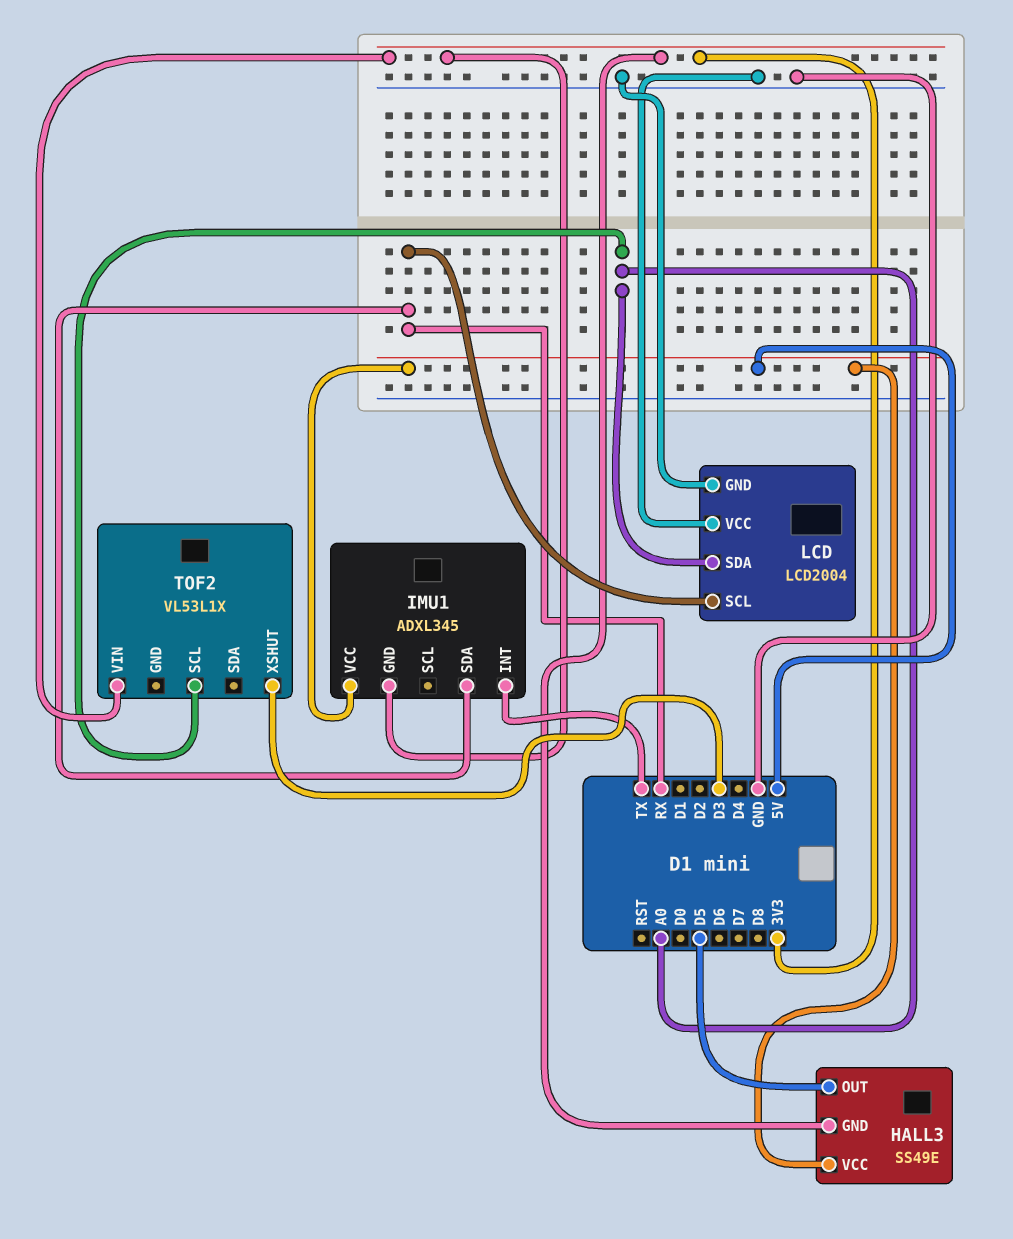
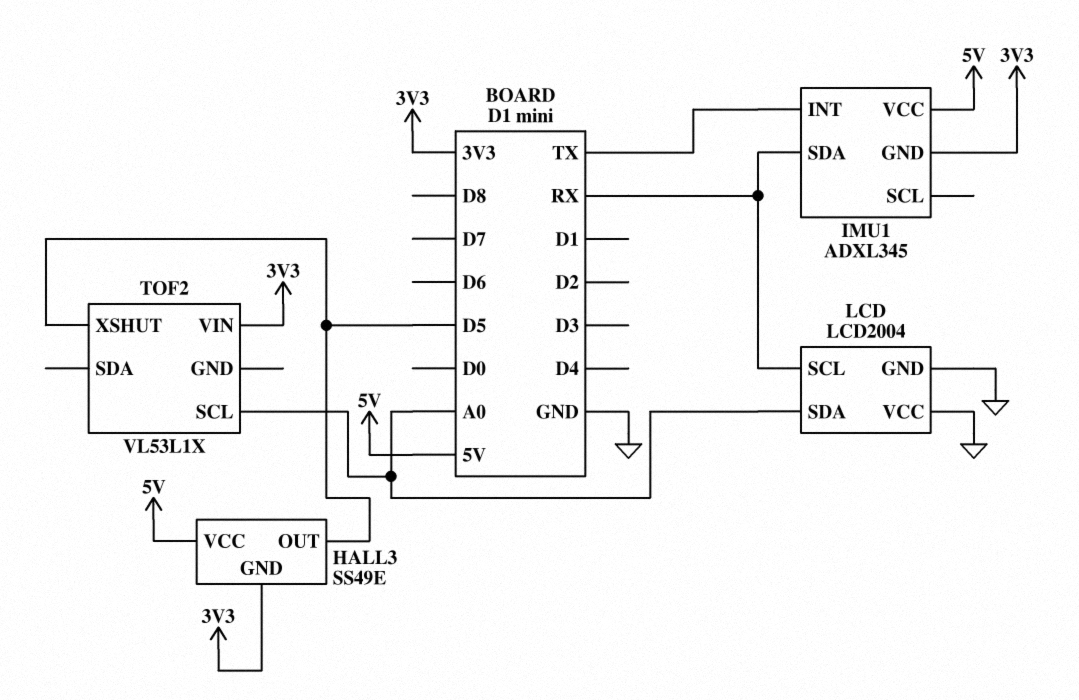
TOF2 pin XSHUT: D3 -> D5

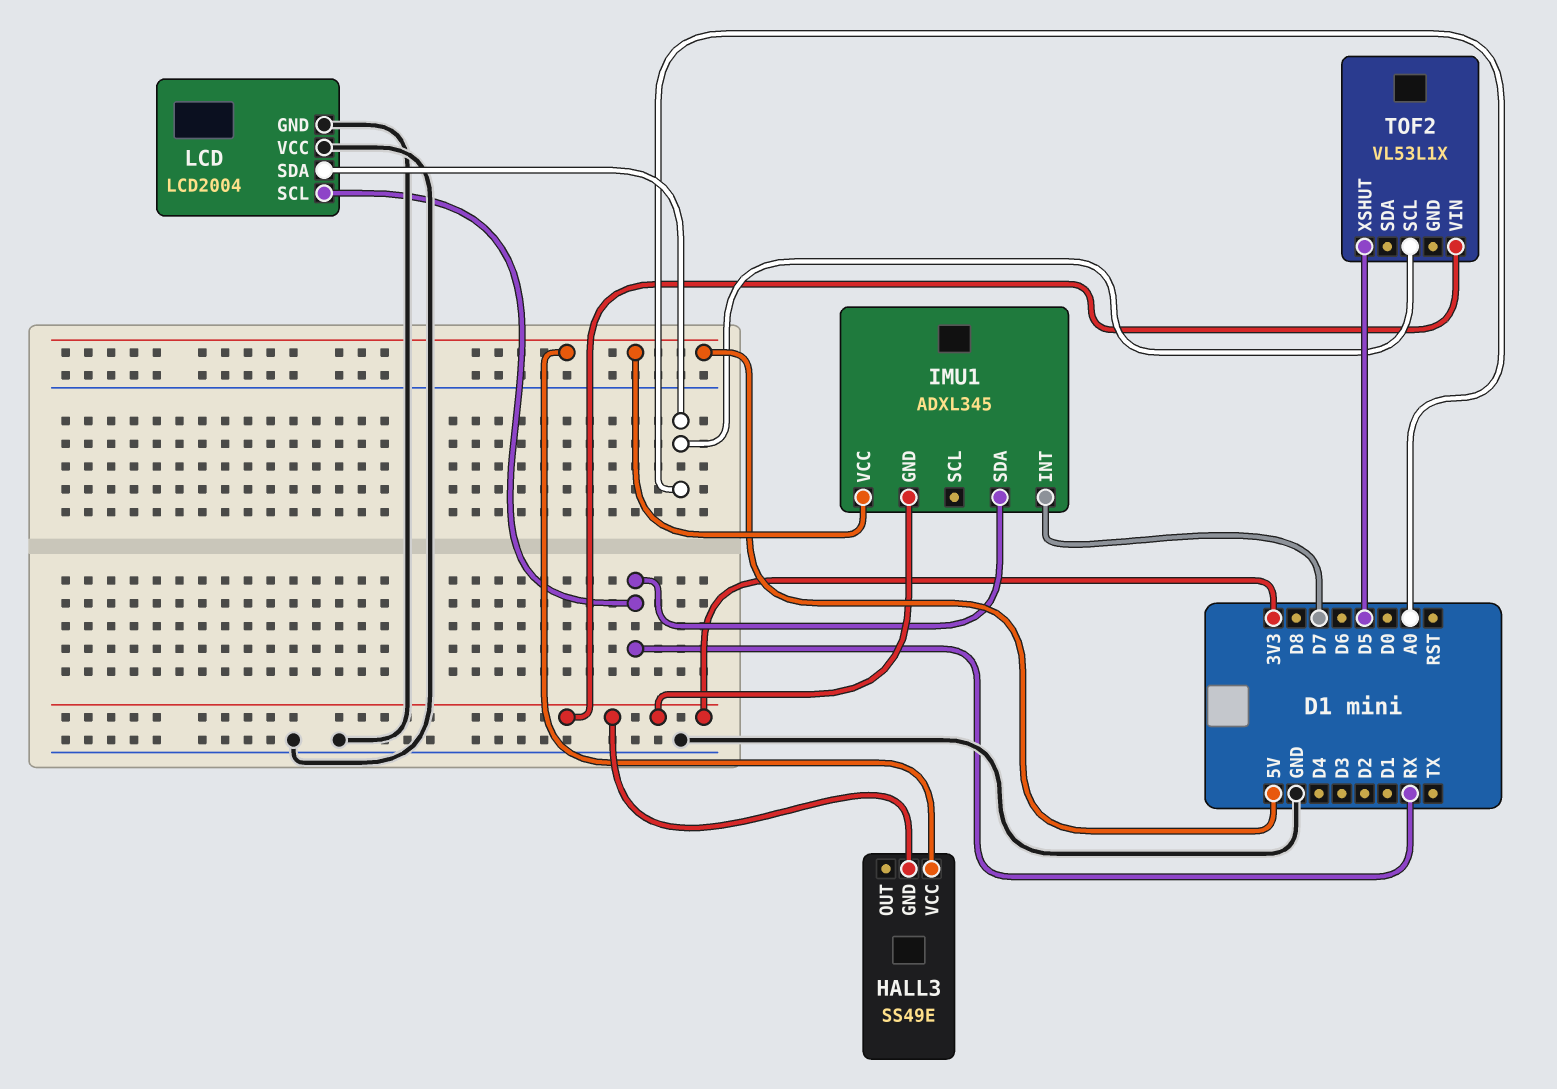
HALL3 pin OUT: D5 -> none
IMU1 pin INT: TX -> D7

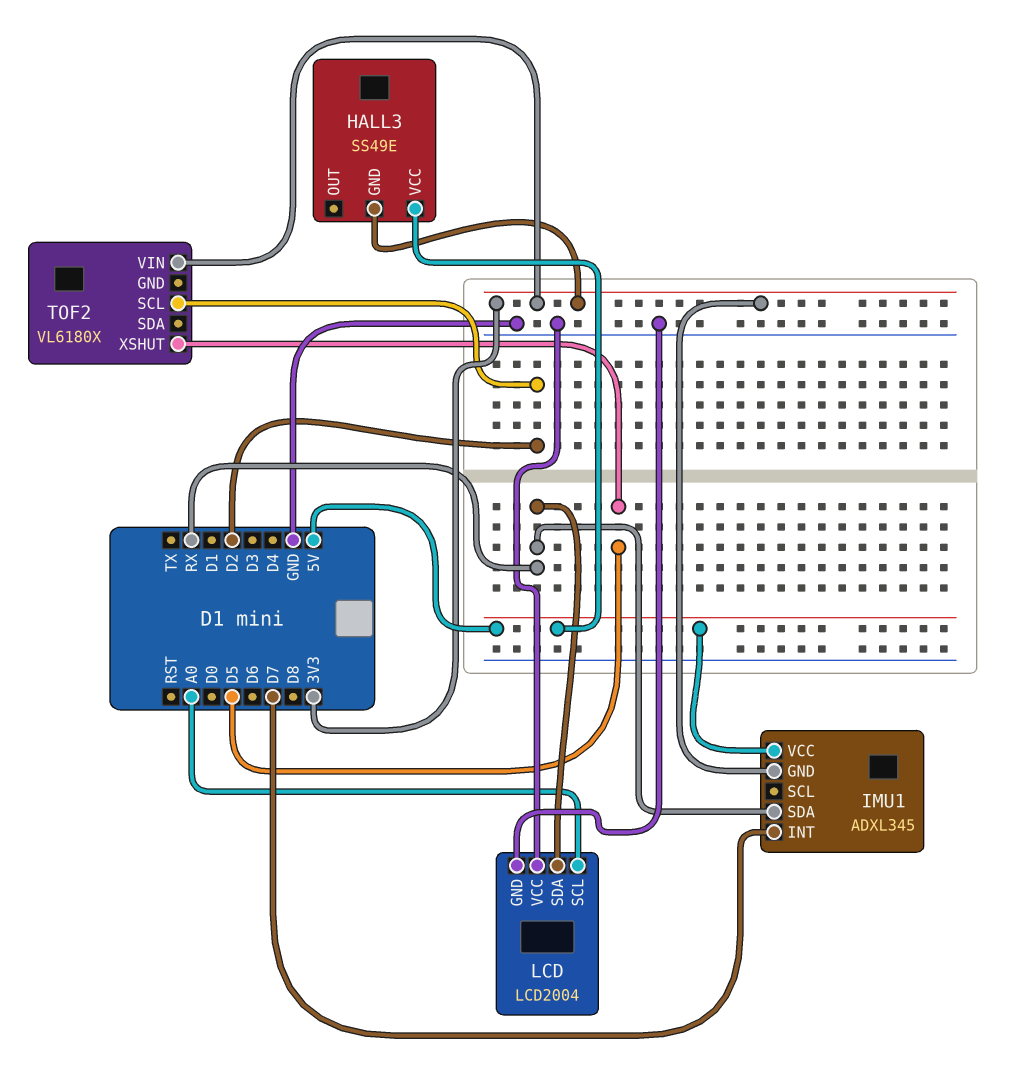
LCD pin SCL: RX -> A0
LCD pin SDA: A0 -> RX
TOF2: VL53L1X -> VL6180X
TOF2 pin SCL: A0 -> D2

